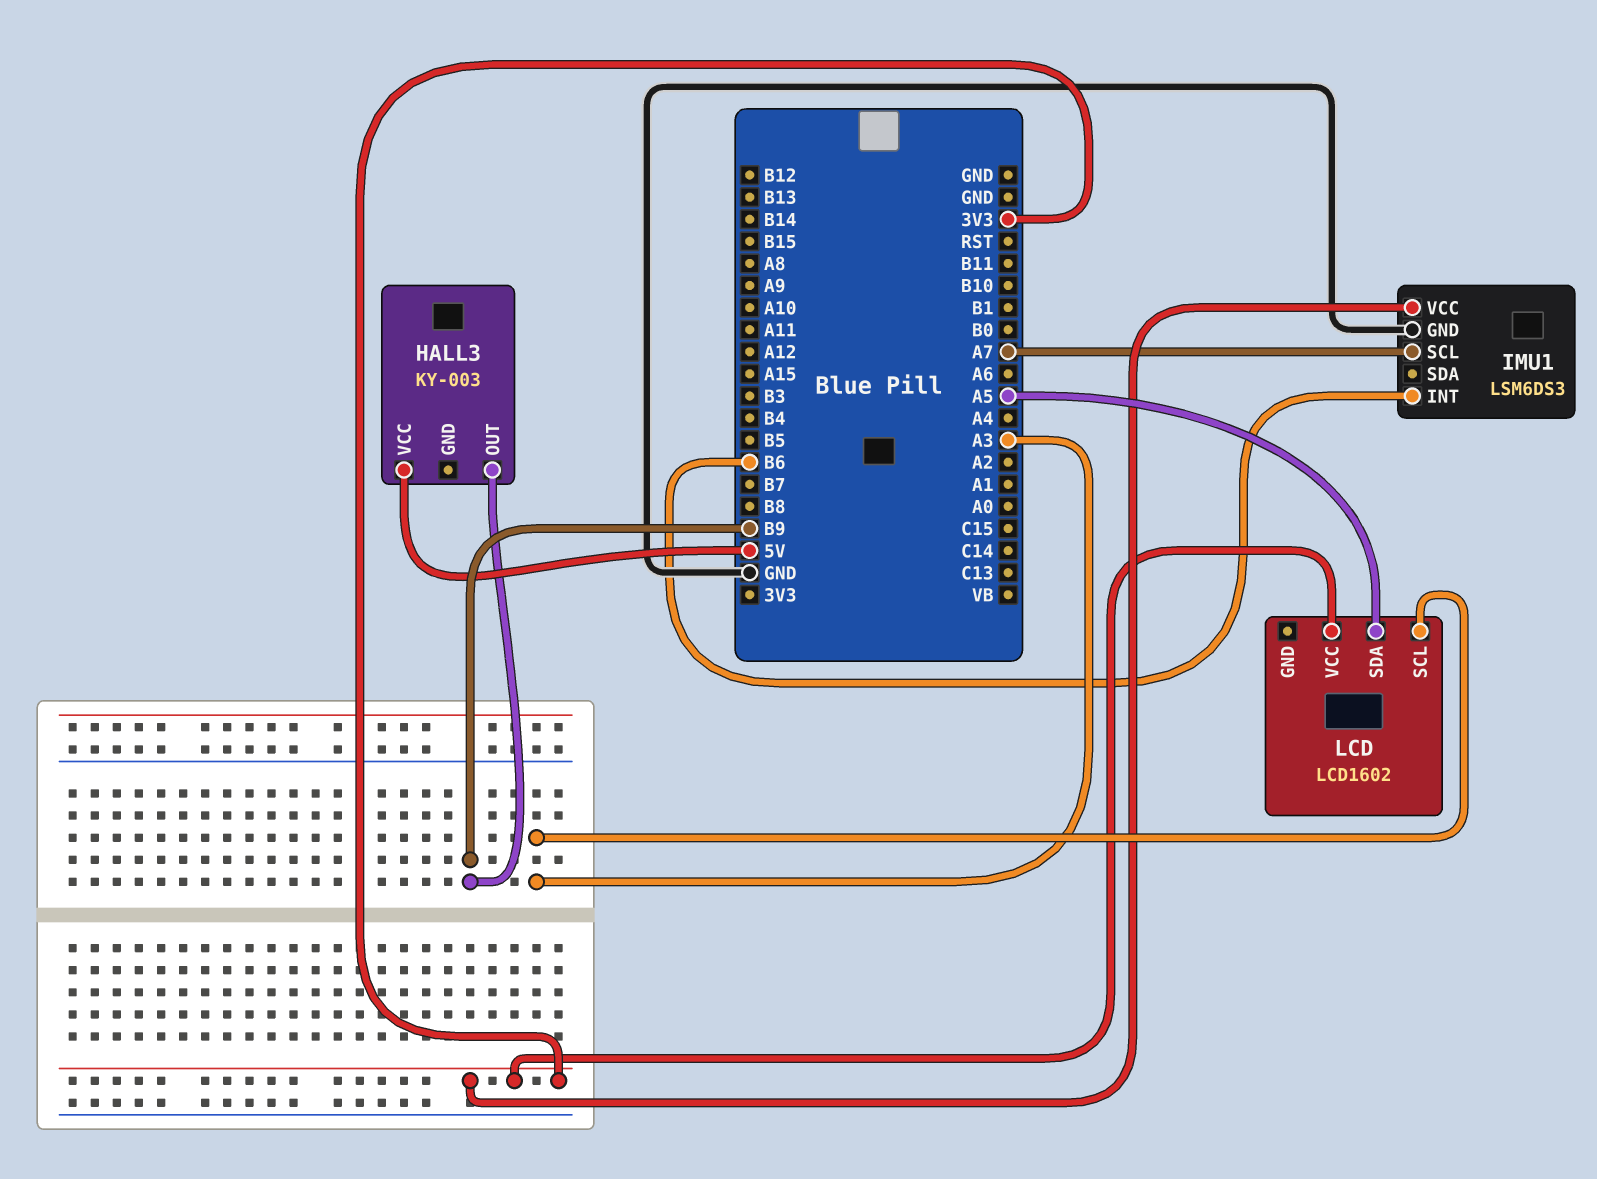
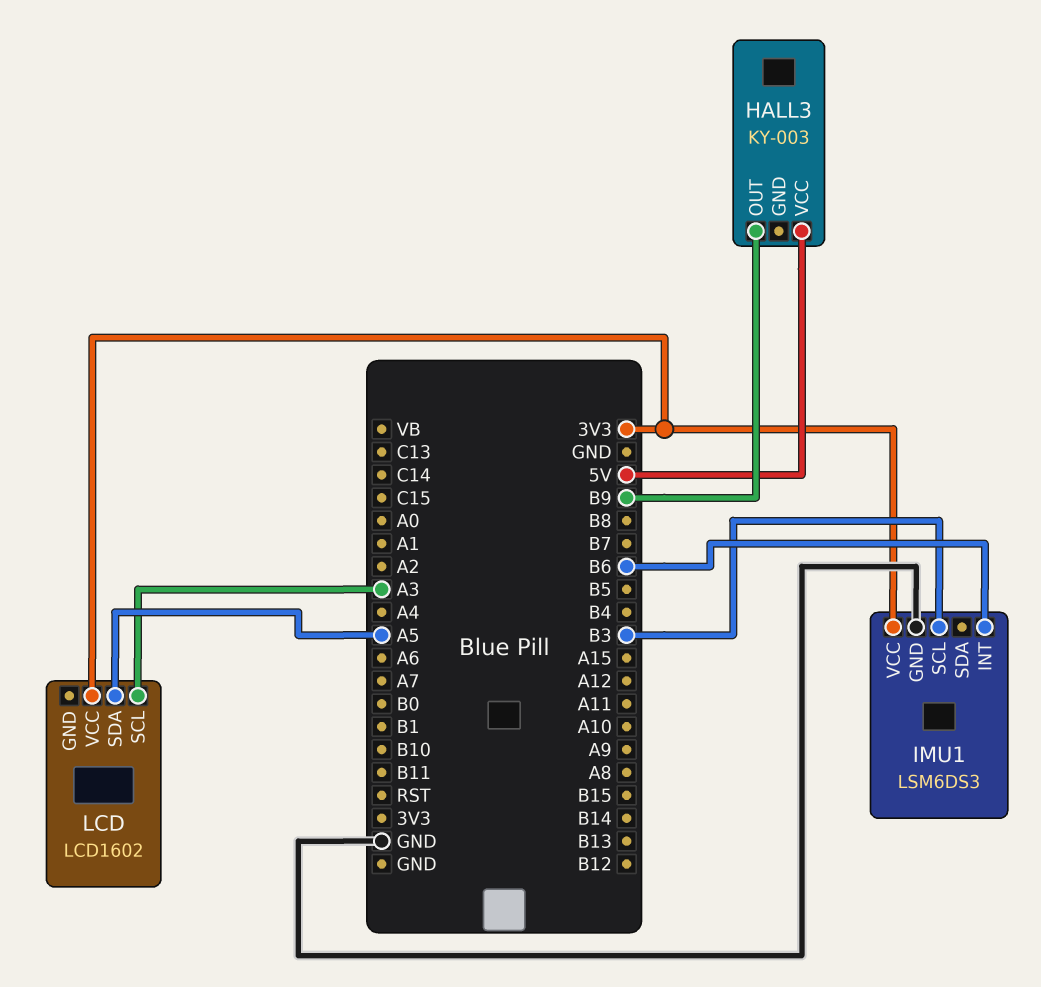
IMU1 pin SCL: A7 -> B3

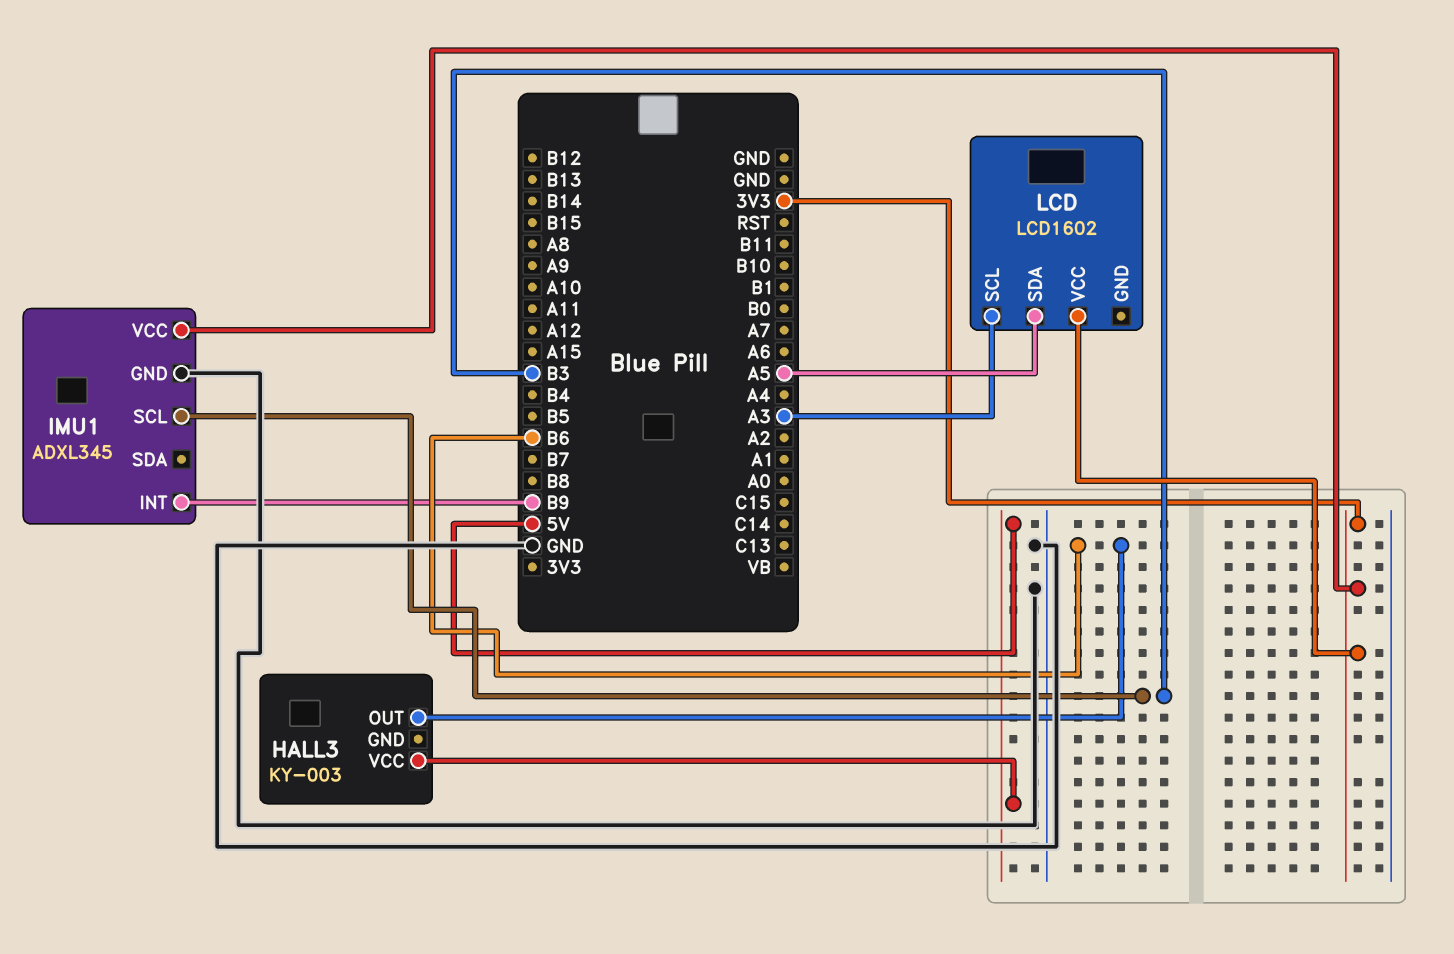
HALL3 pin OUT: B9 -> B6
IMU1: LSM6DS3 -> ADXL345
IMU1 pin INT: B6 -> B9

